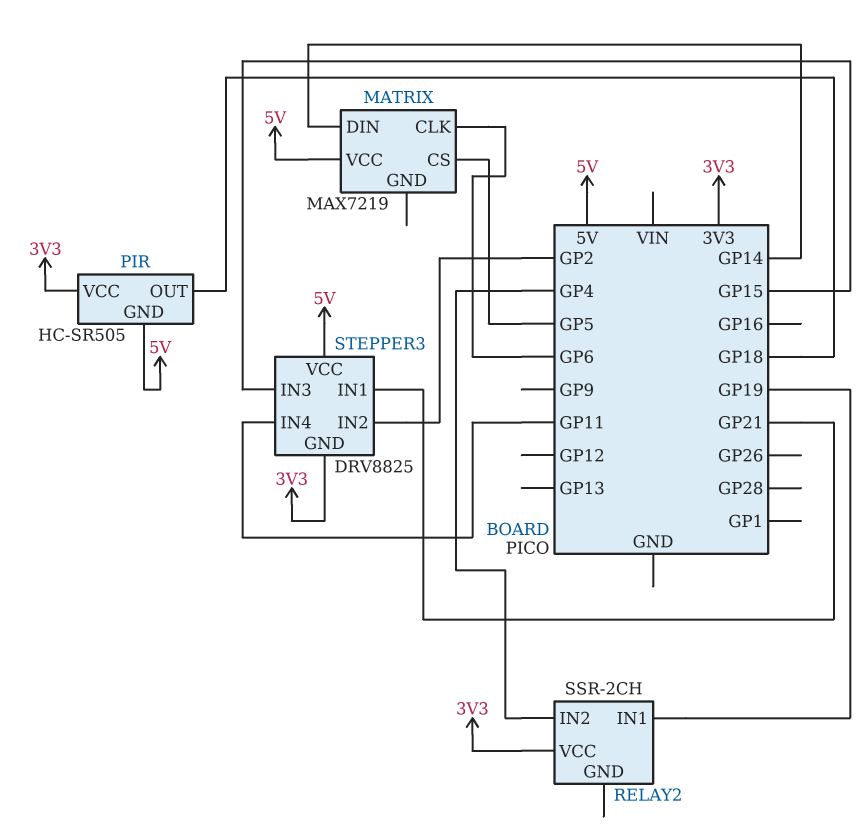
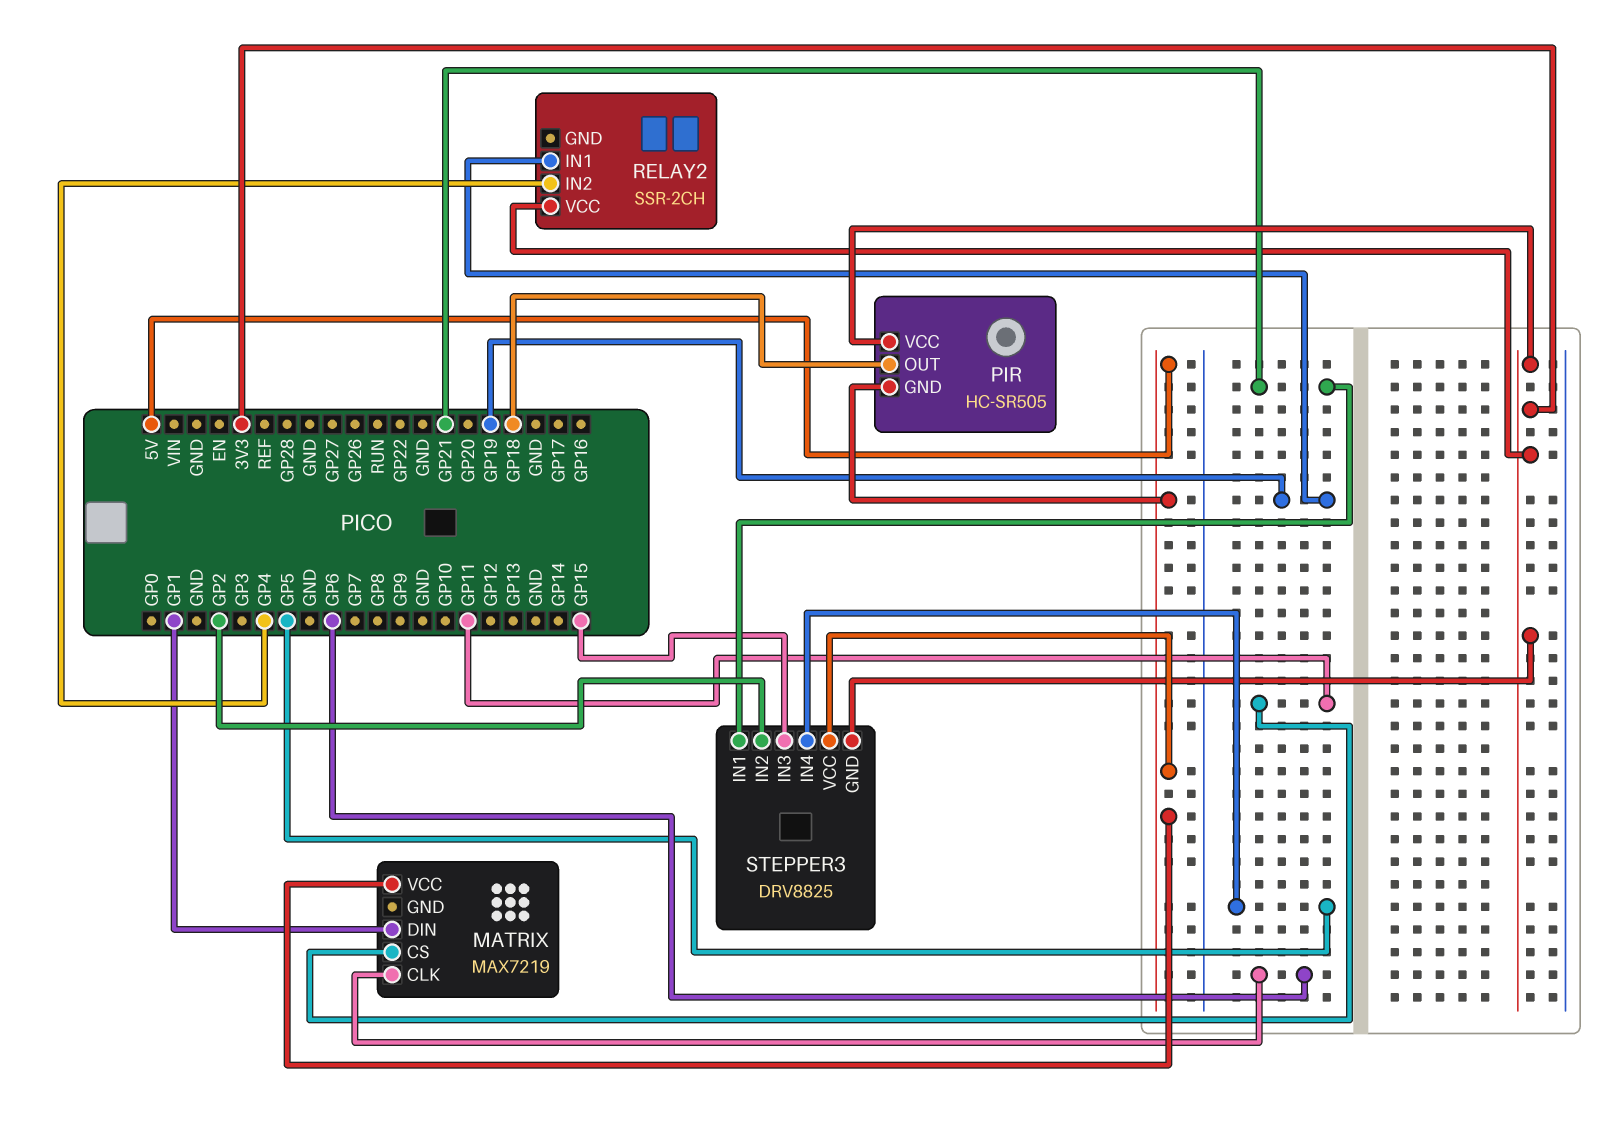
MATRIX pin CS: GP5 -> GP11
MATRIX pin DIN: GP14 -> GP1
STEPPER3 pin IN4: GP11 -> GP5

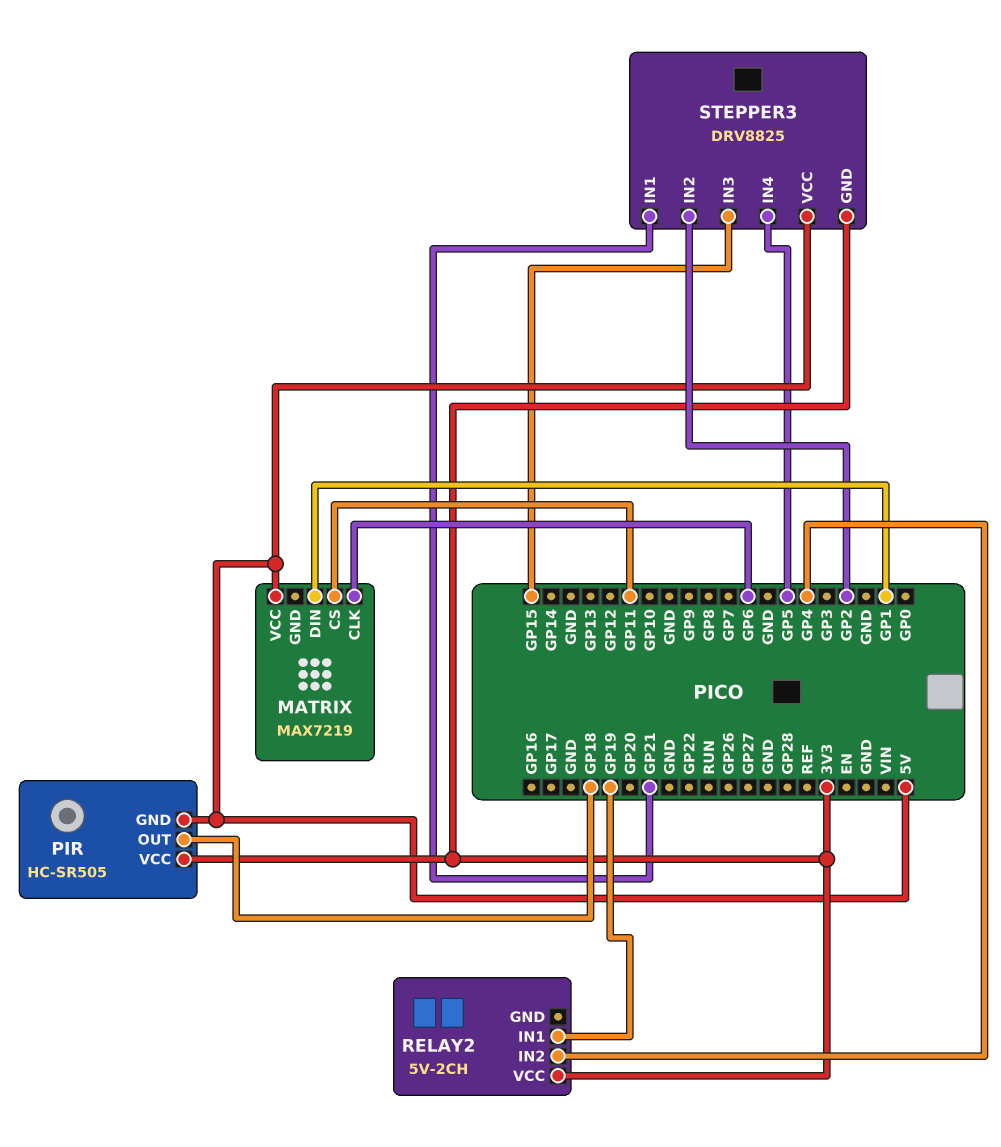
RELAY2: SSR-2CH -> 5V-2CH

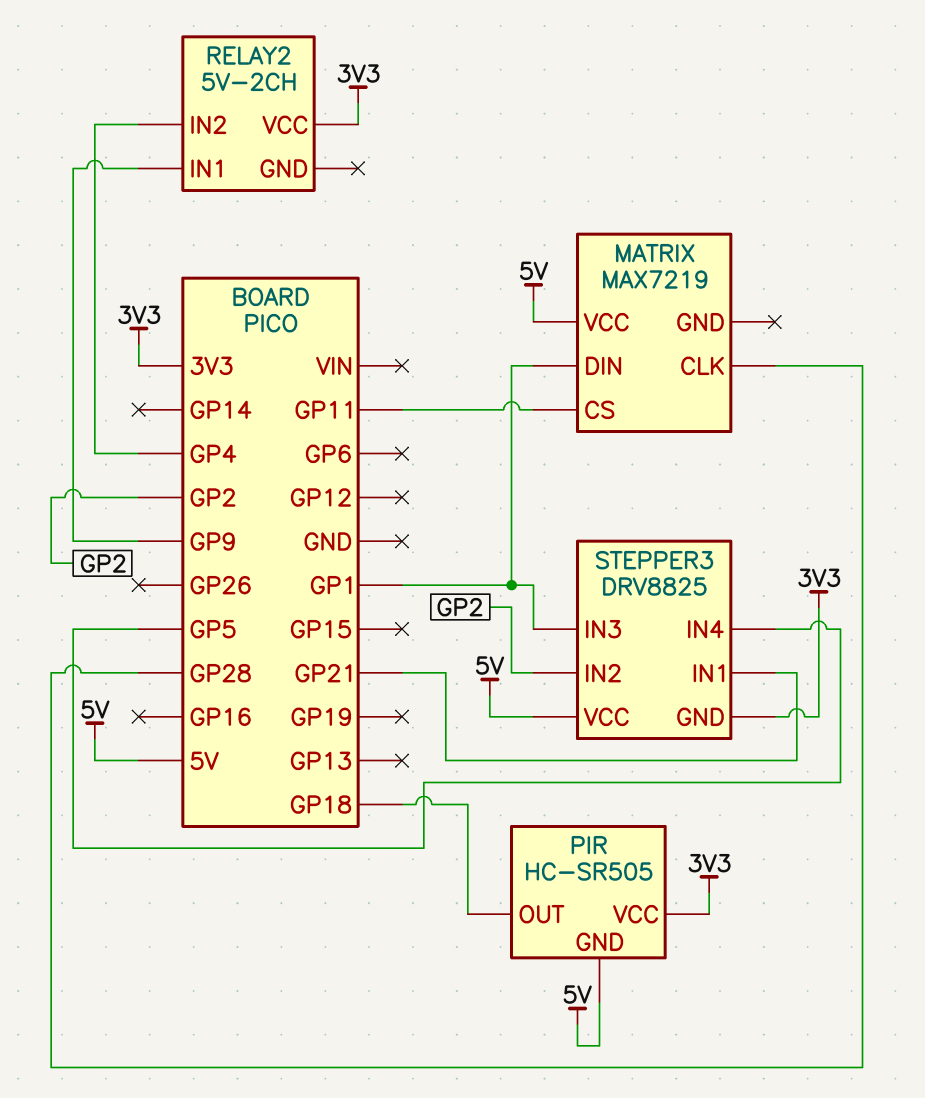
MATRIX pin CLK: GP6 -> GP28
RELAY2 pin IN1: GP19 -> GP9
STEPPER3 pin IN3: GP15 -> GP1

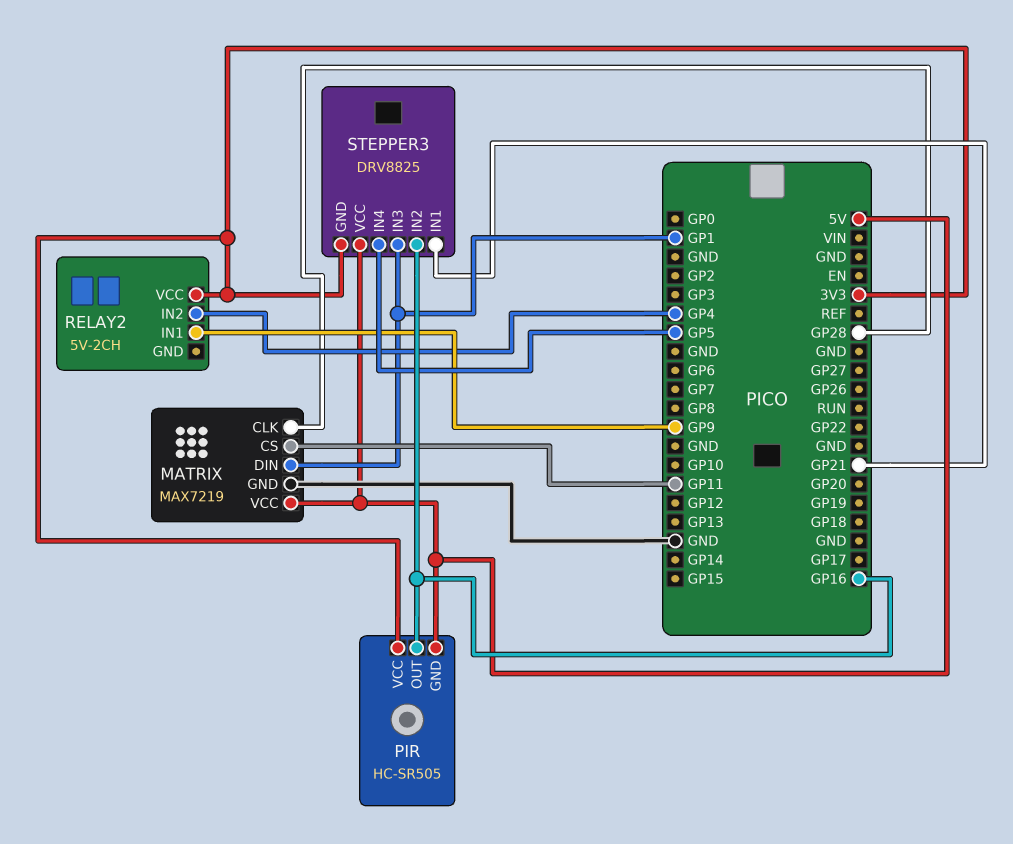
MATRIX pin GND: none -> GND
PIR pin OUT: GP18 -> GP16
STEPPER3 pin IN2: GP2 -> GP16

